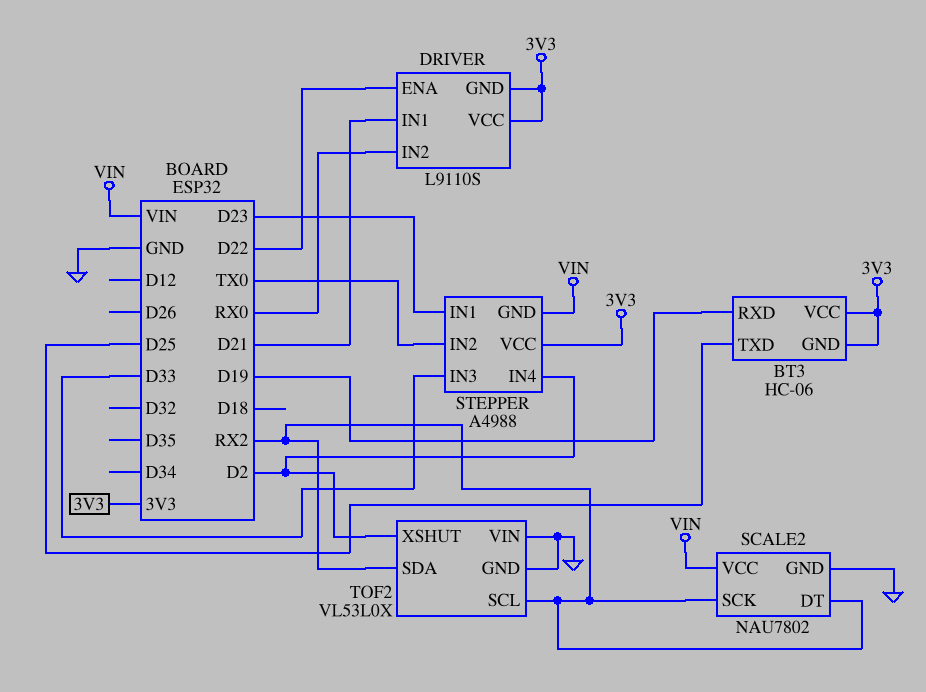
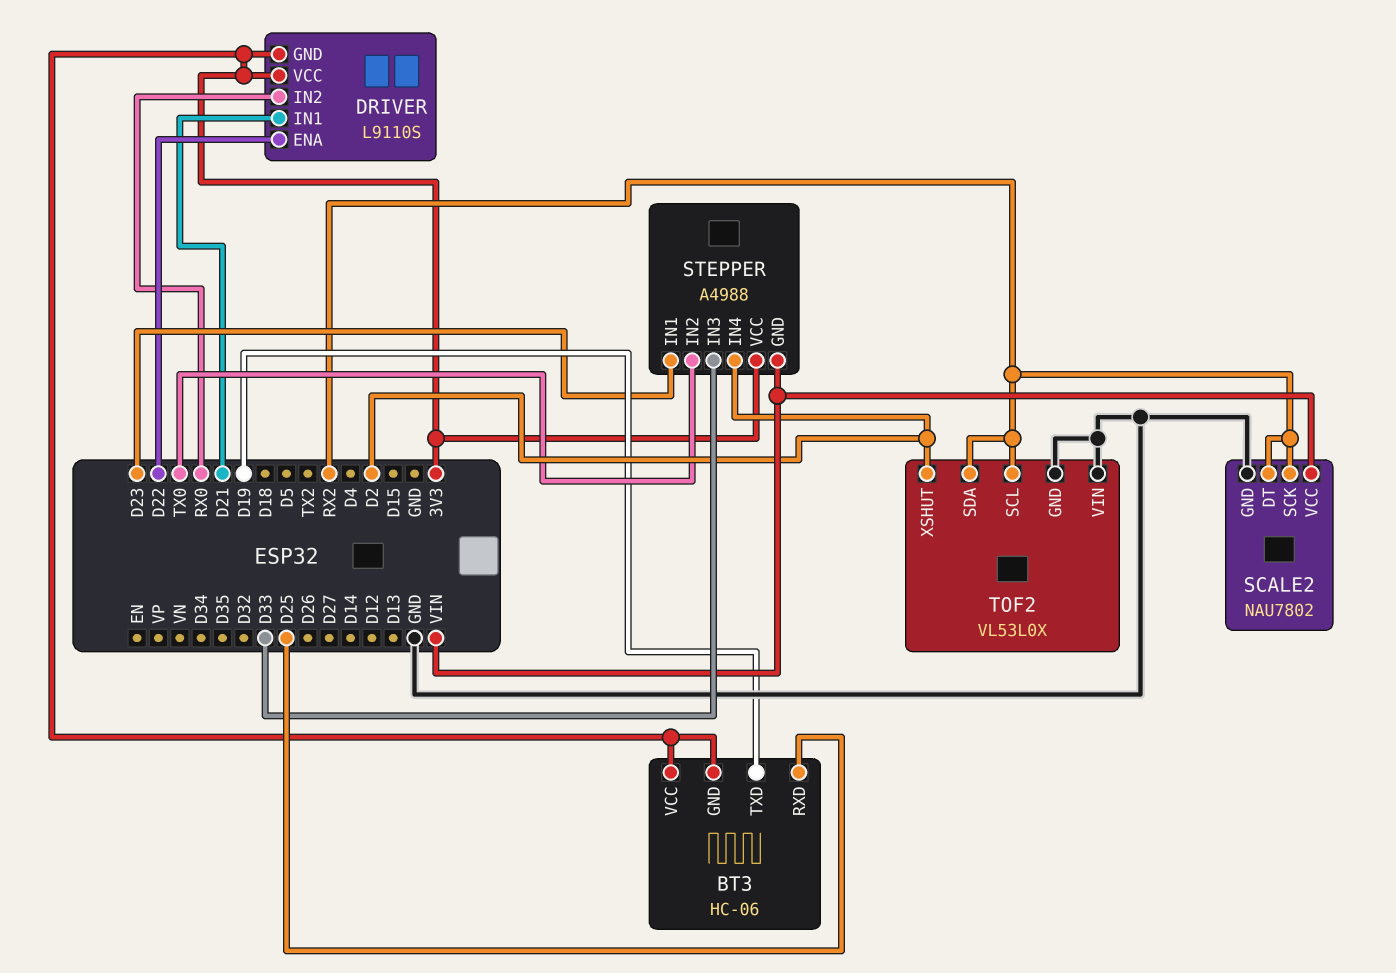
BT3 pin RXD: D19 -> D25
BT3 pin TXD: D25 -> D19

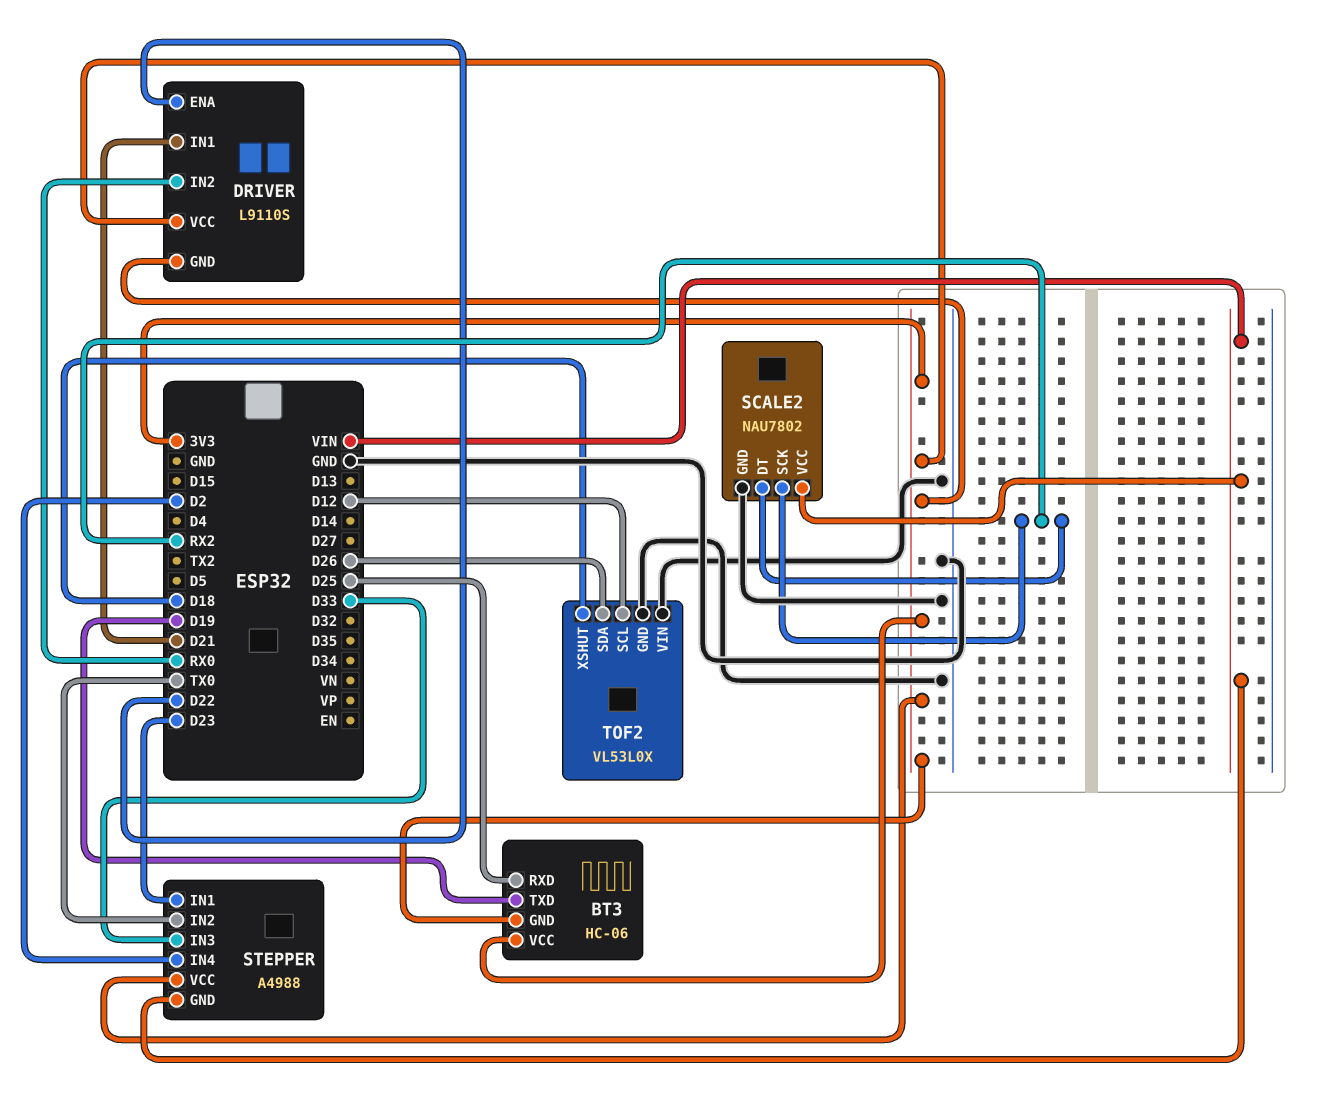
TOF2 pin SCL: RX2 -> D12
TOF2 pin SDA: RX2 -> D26
TOF2 pin XSHUT: D2 -> D18

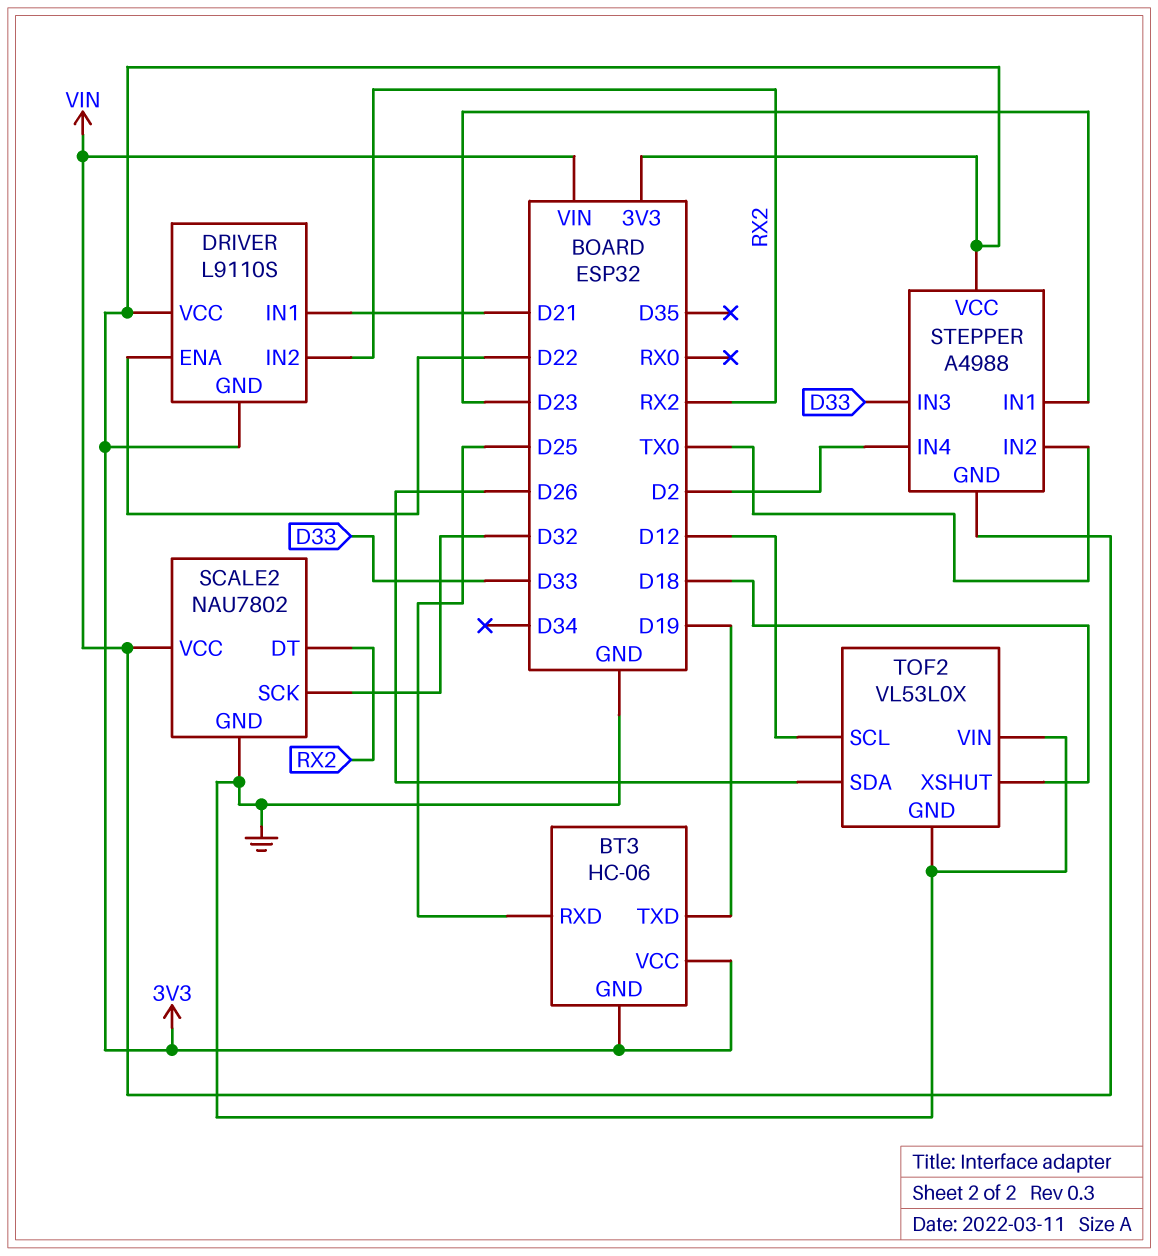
DRIVER pin IN2: RX0 -> RX2
SCALE2 pin SCK: RX2 -> D32

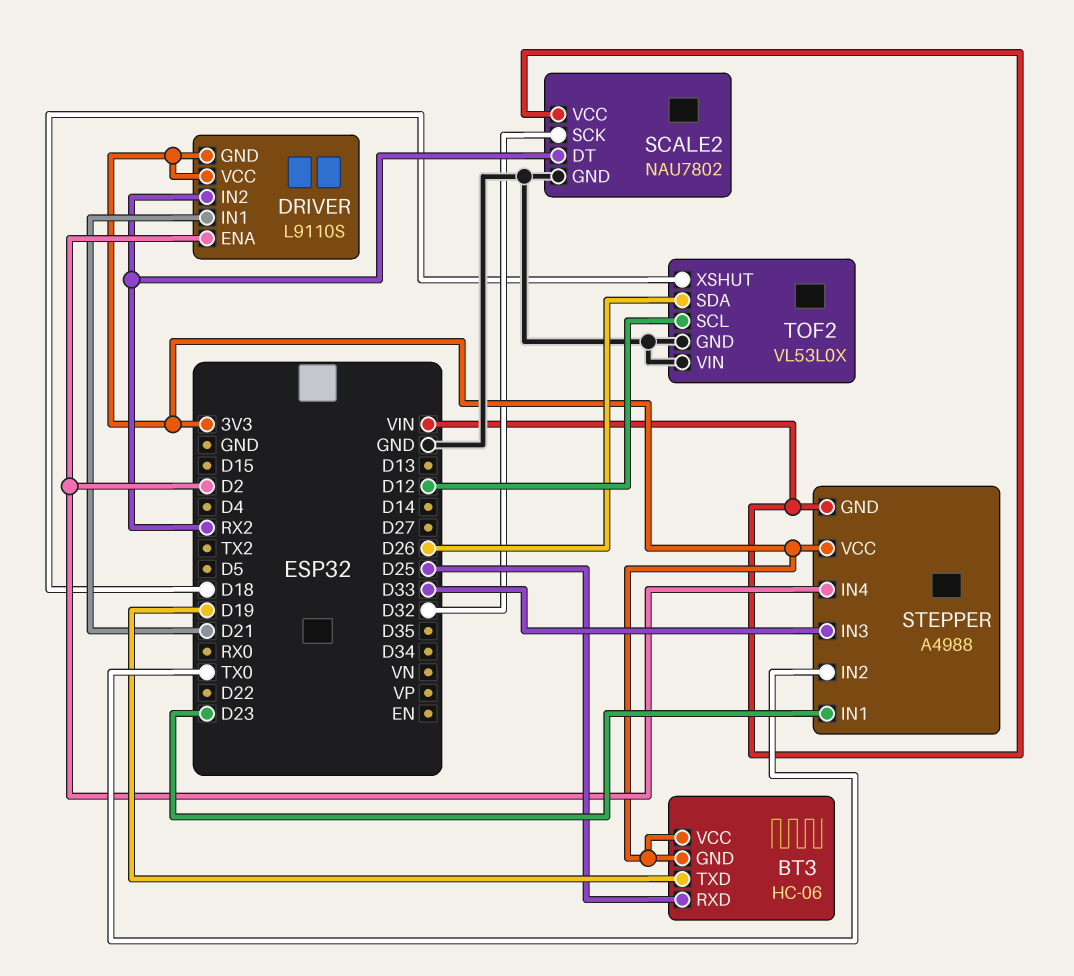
DRIVER pin ENA: D22 -> D2

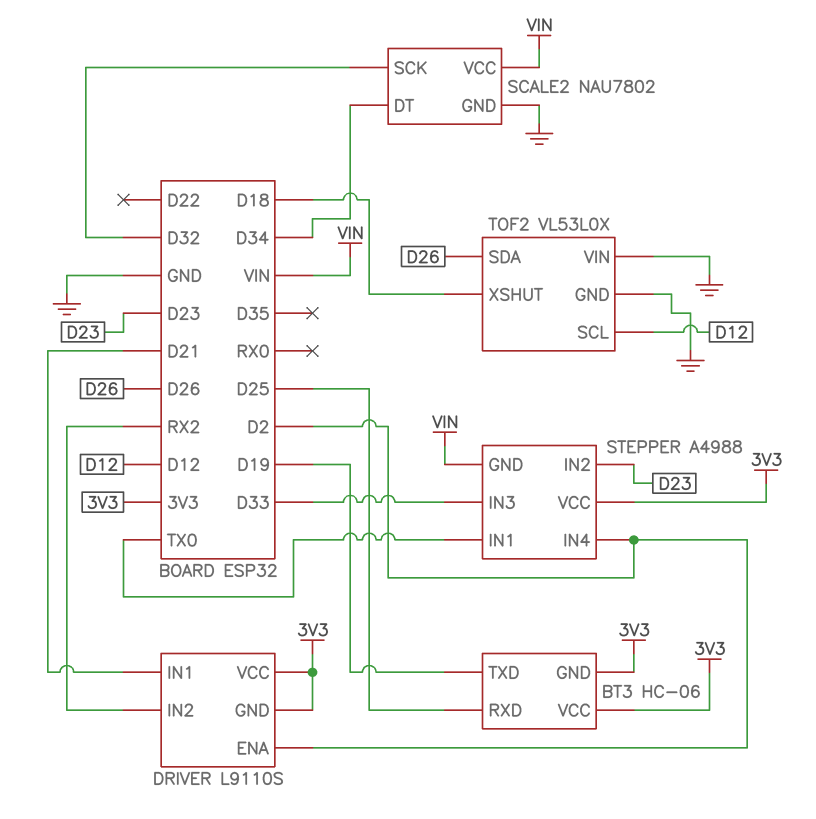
SCALE2 pin DT: RX2 -> D34
STEPPER pin IN1: D23 -> TX0
STEPPER pin IN2: TX0 -> D23

